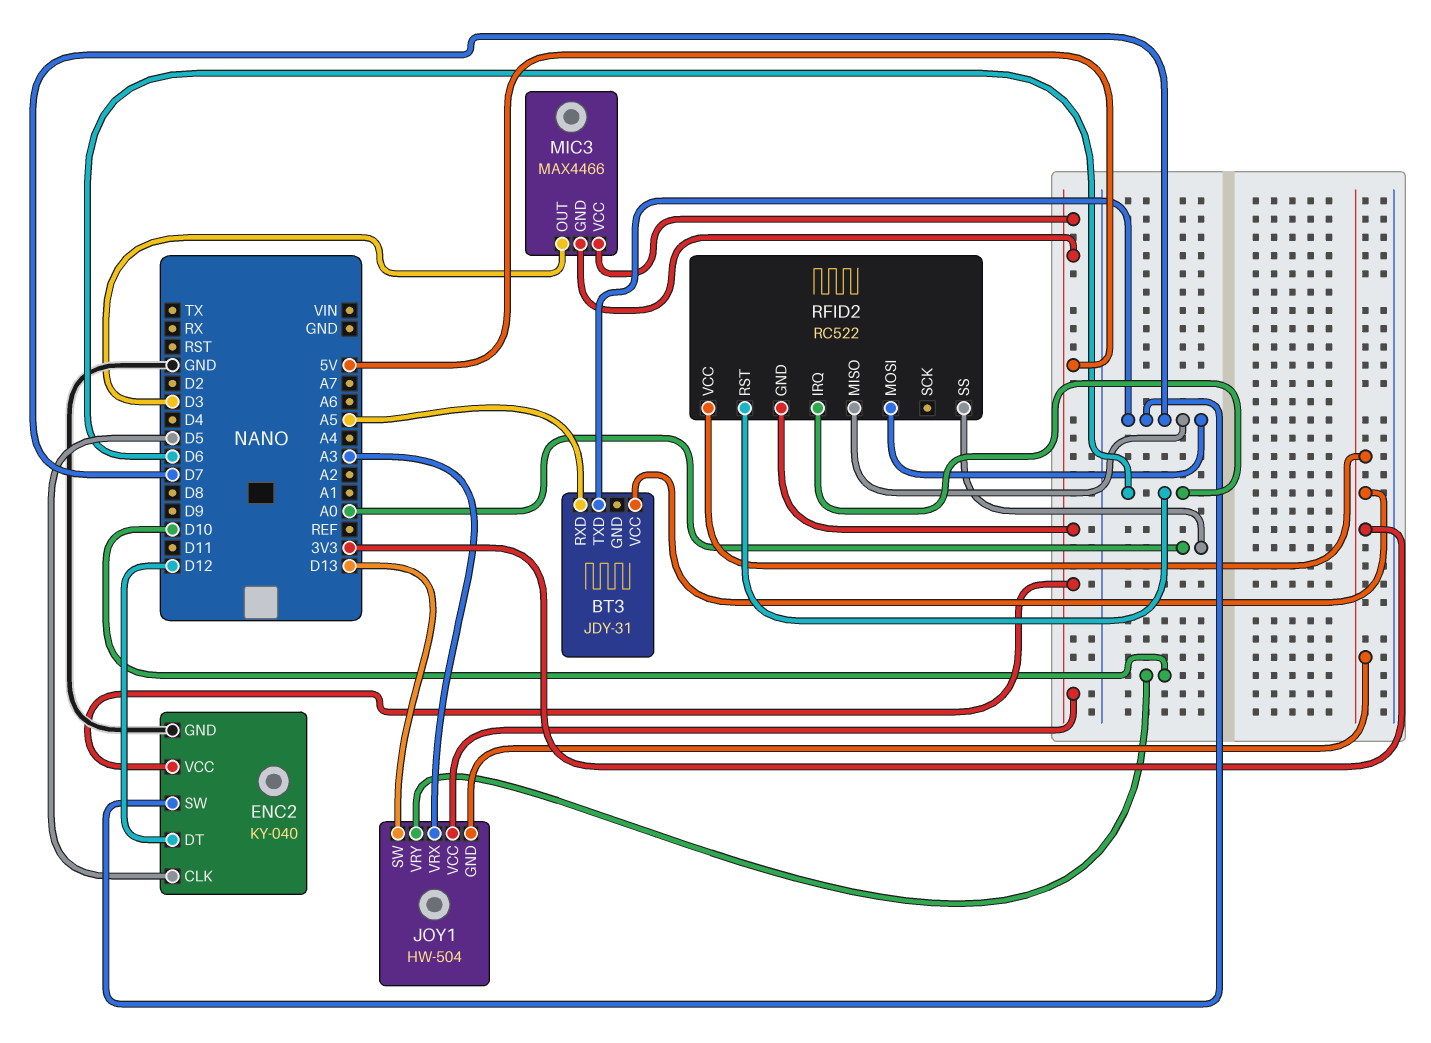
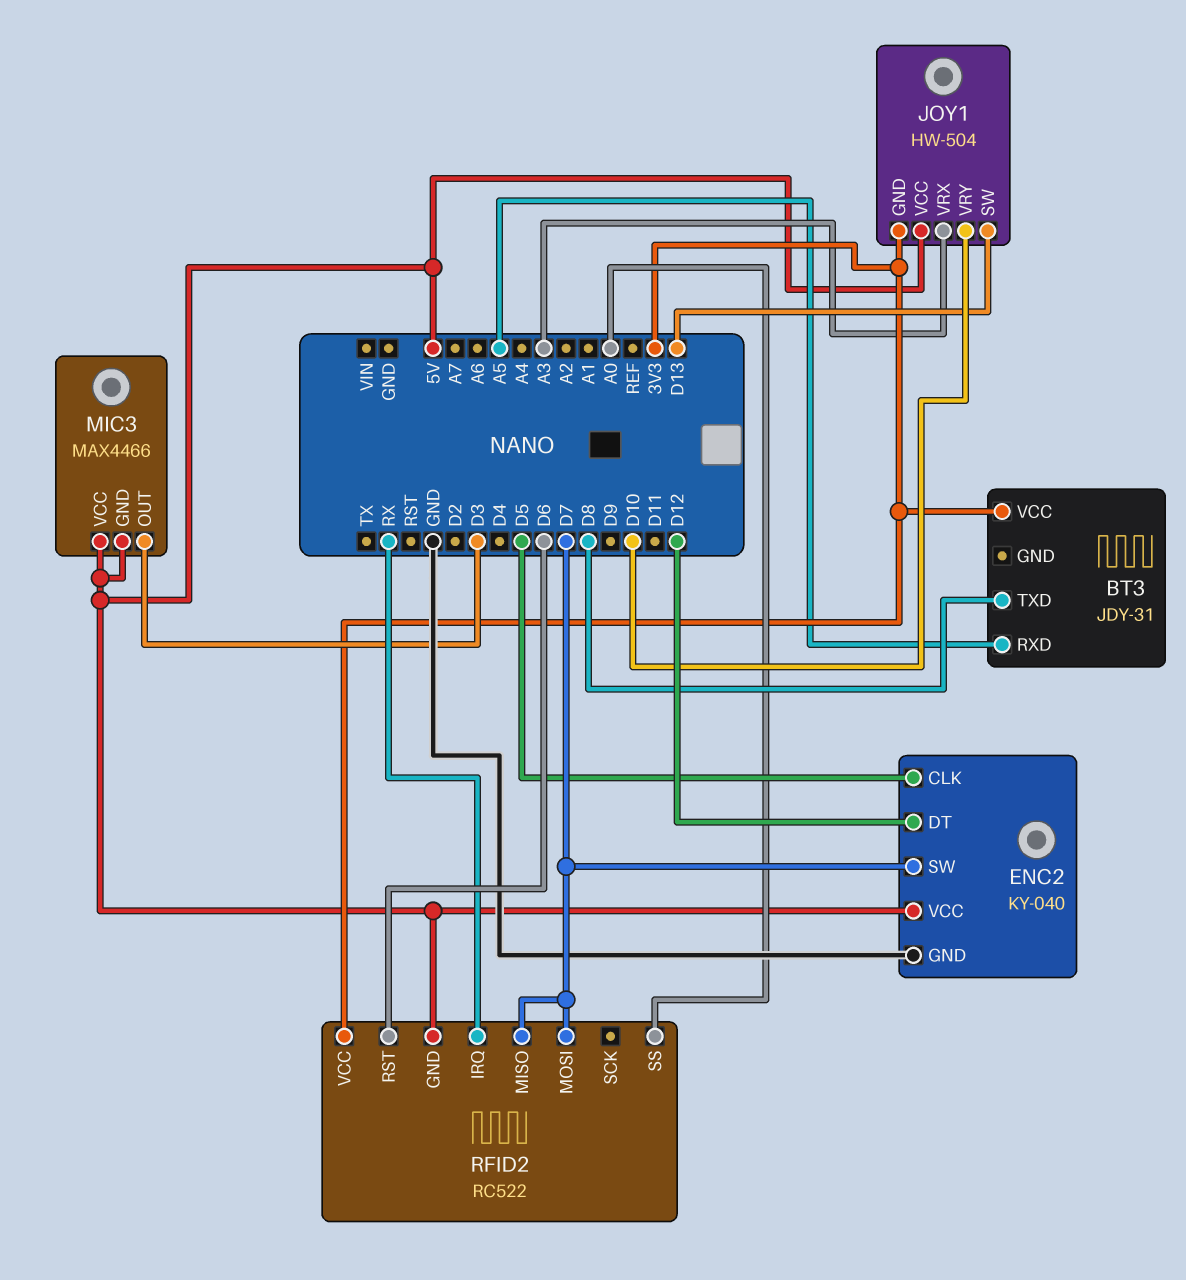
BT3 pin TXD: D7 -> D8
RFID2 pin IRQ: D6 -> RX

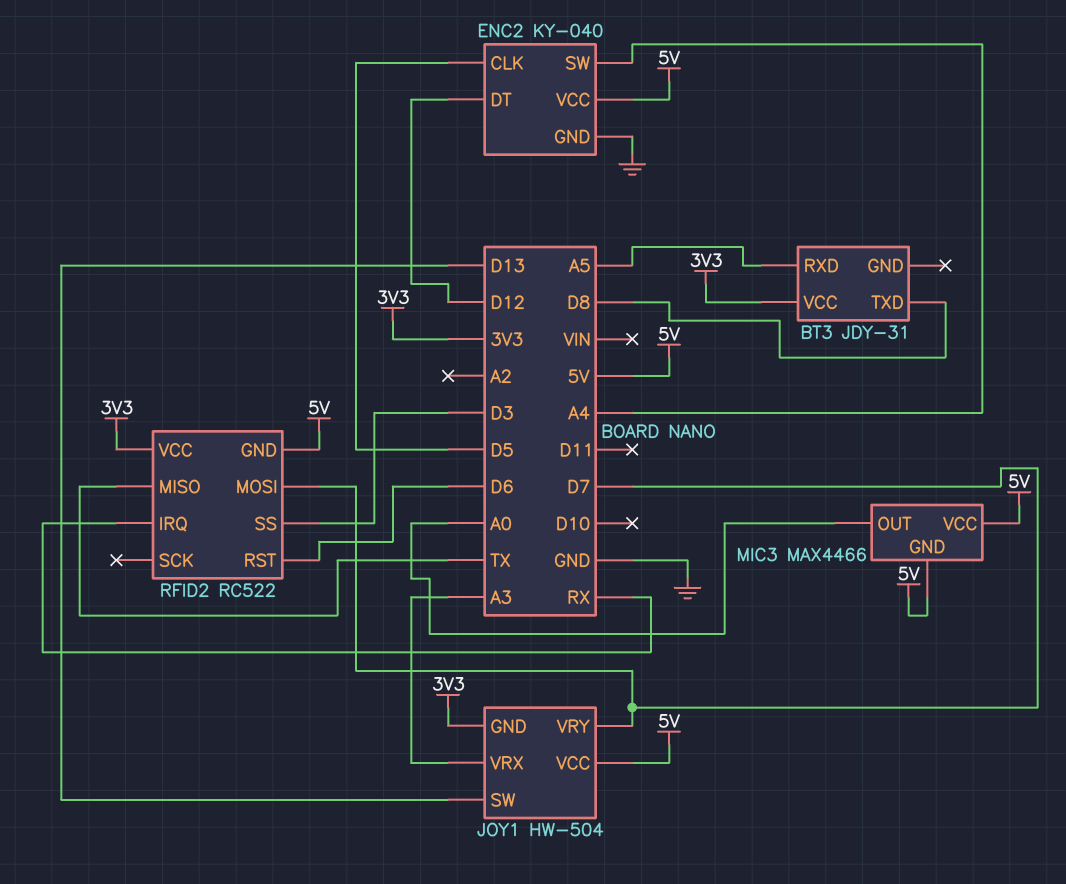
ENC2 pin SW: D7 -> A4
JOY1 pin VRY: D10 -> D7
MIC3 pin OUT: D3 -> A0
RFID2 pin MISO: D7 -> TX
RFID2 pin SS: A0 -> D3

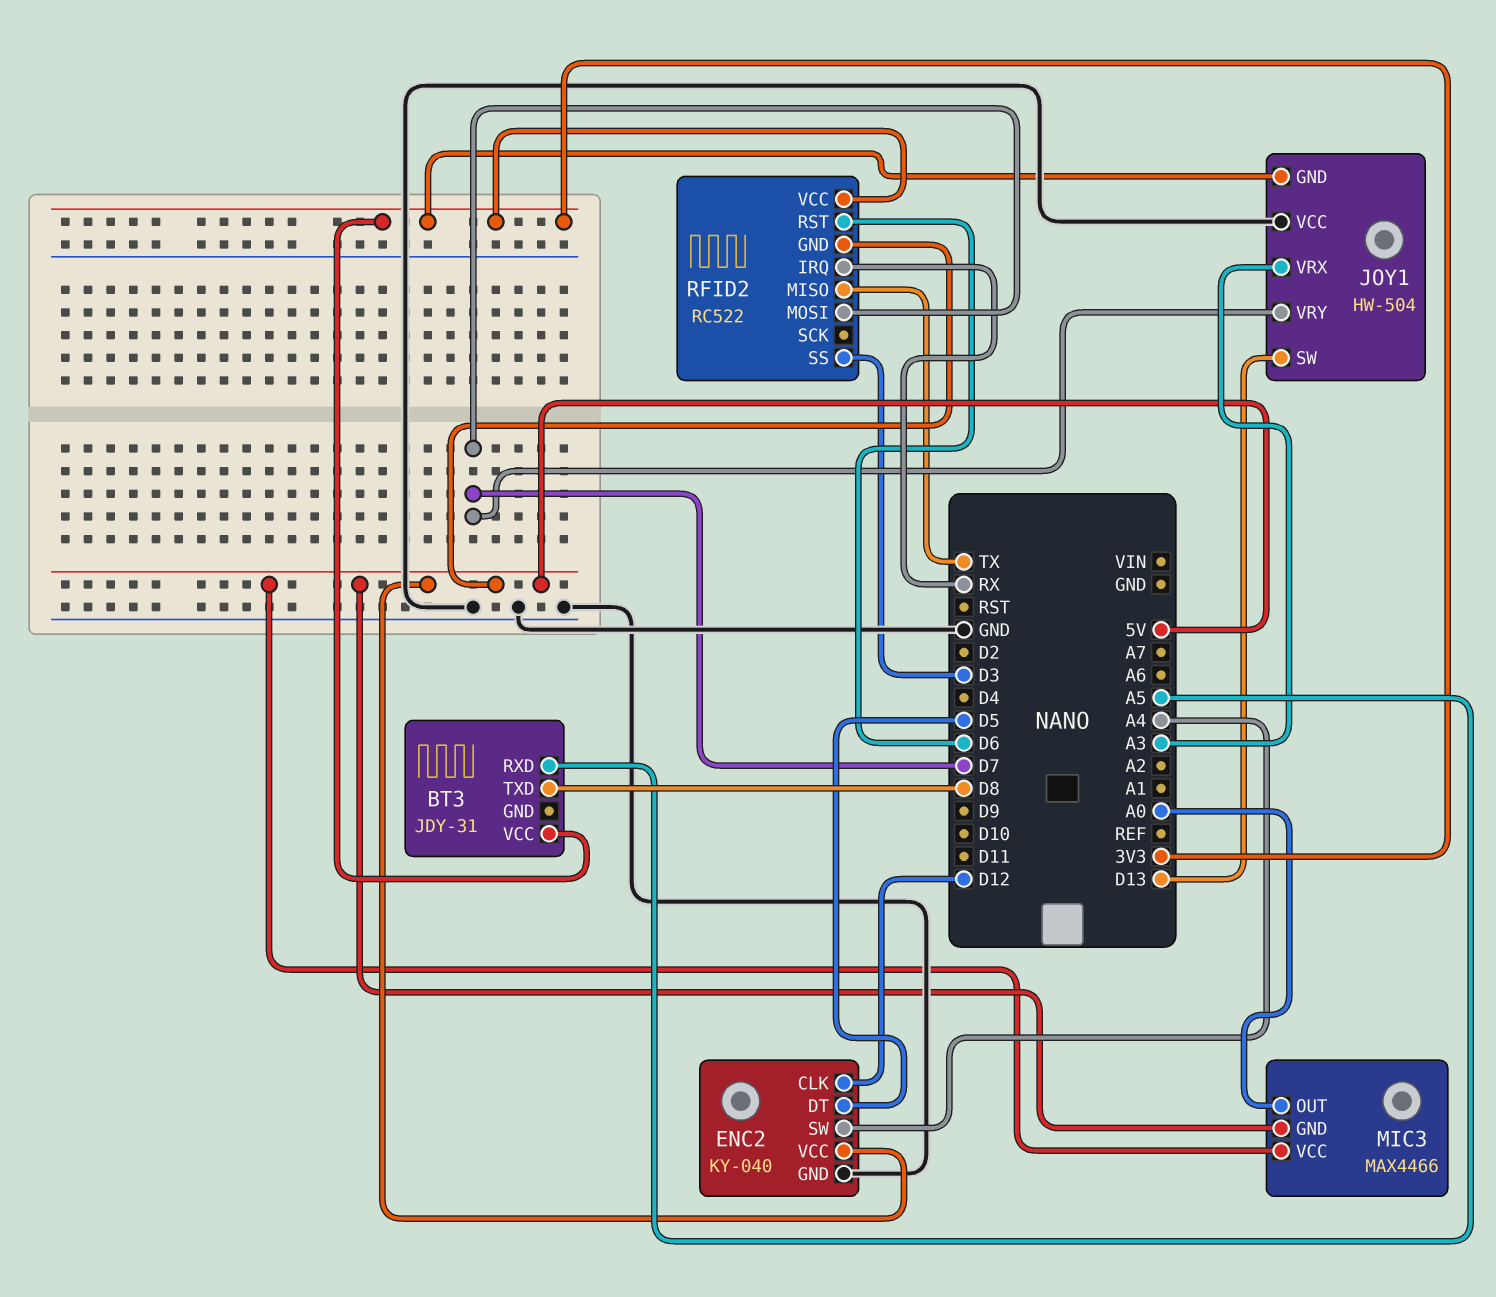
ENC2 pin CLK: D5 -> D12
ENC2 pin DT: D12 -> D5
JOY1 pin VCC: 5V -> GND

